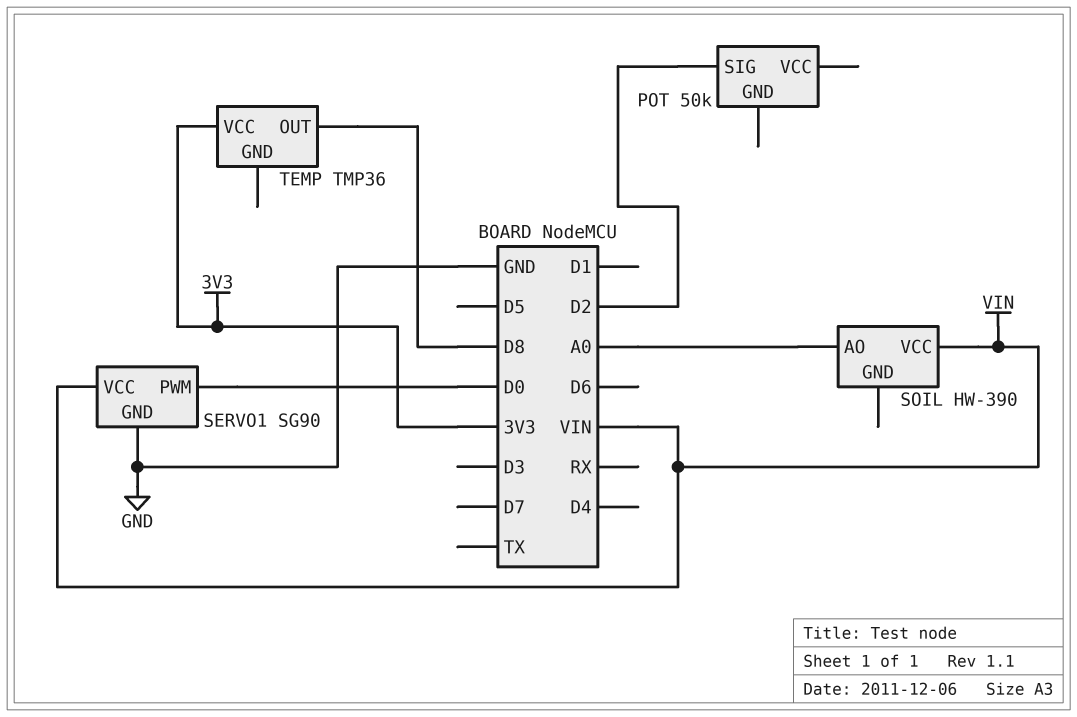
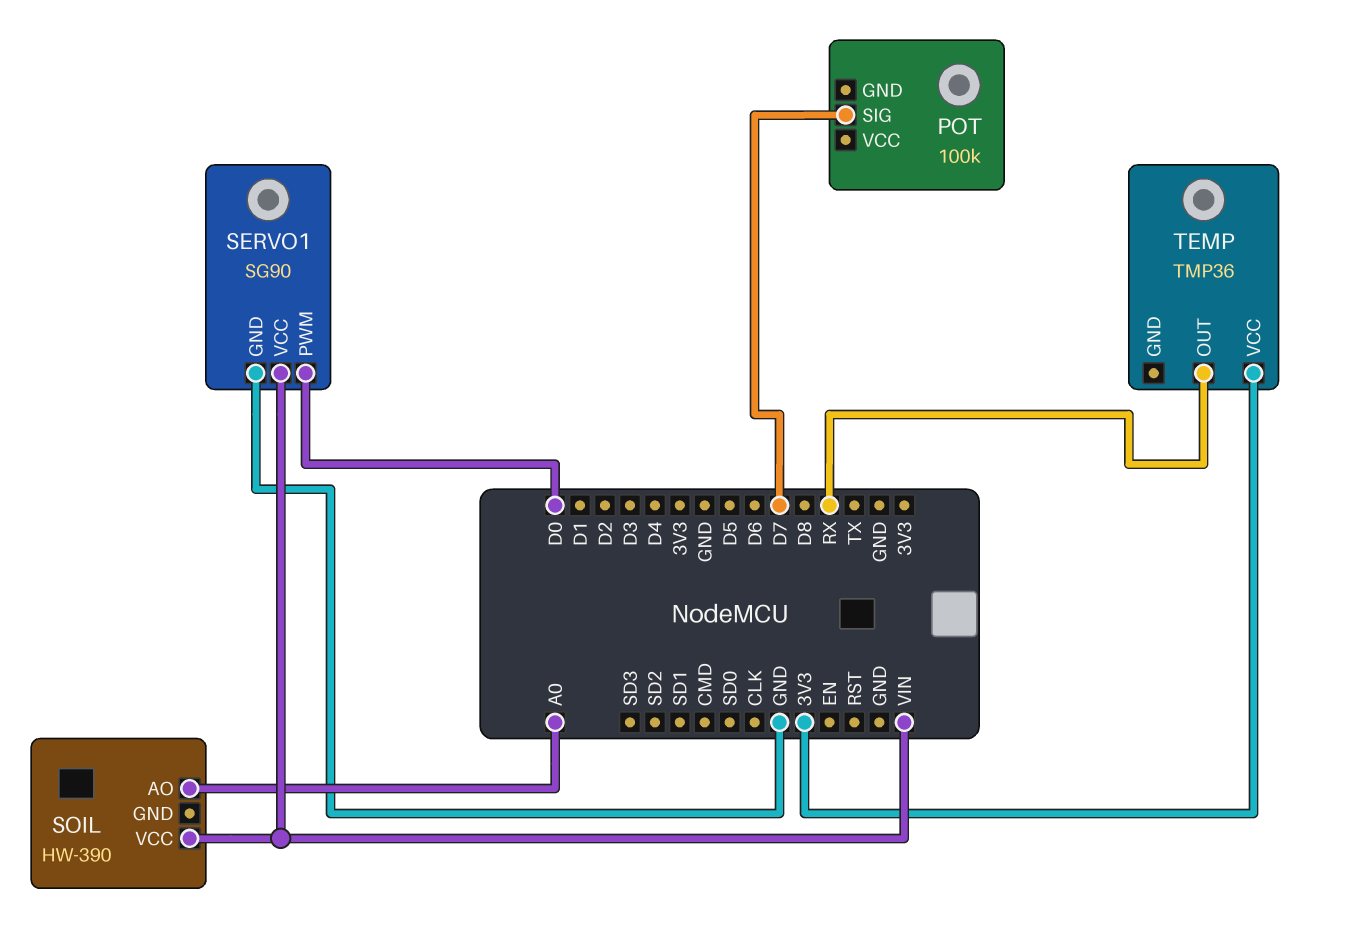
POT: 50k -> 100k
POT pin SIG: D2 -> D7
TEMP pin OUT: D8 -> RX

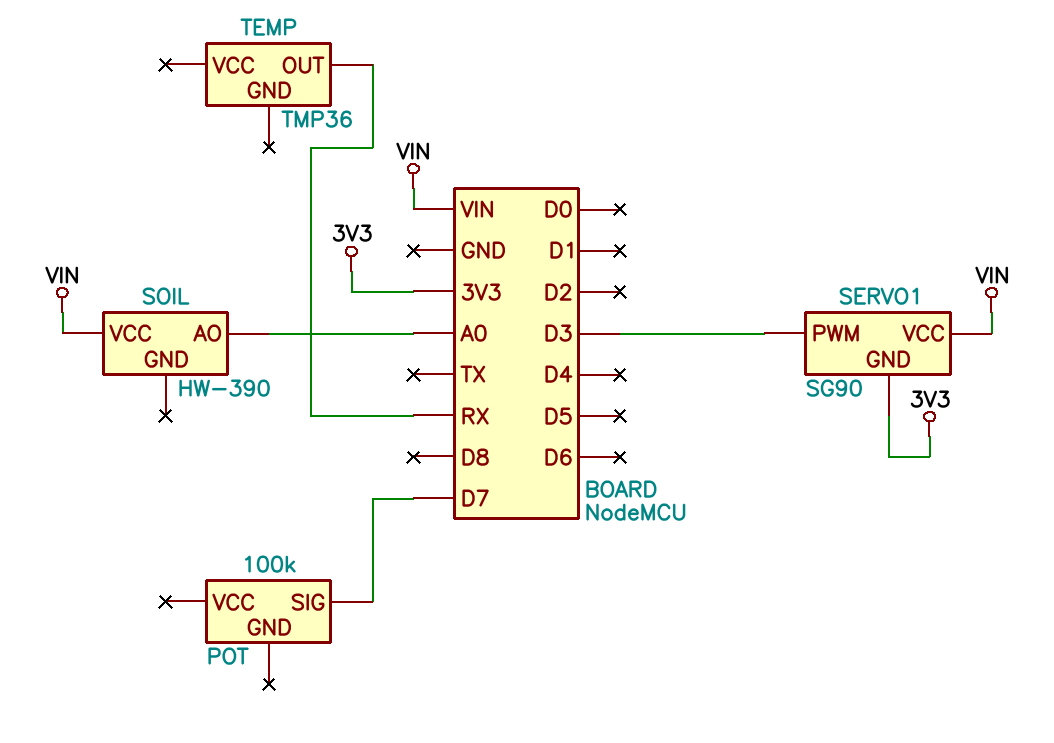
SERVO1 pin GND: GND -> 3V3
SERVO1 pin PWM: D0 -> D3
TEMP pin VCC: 3V3 -> none

